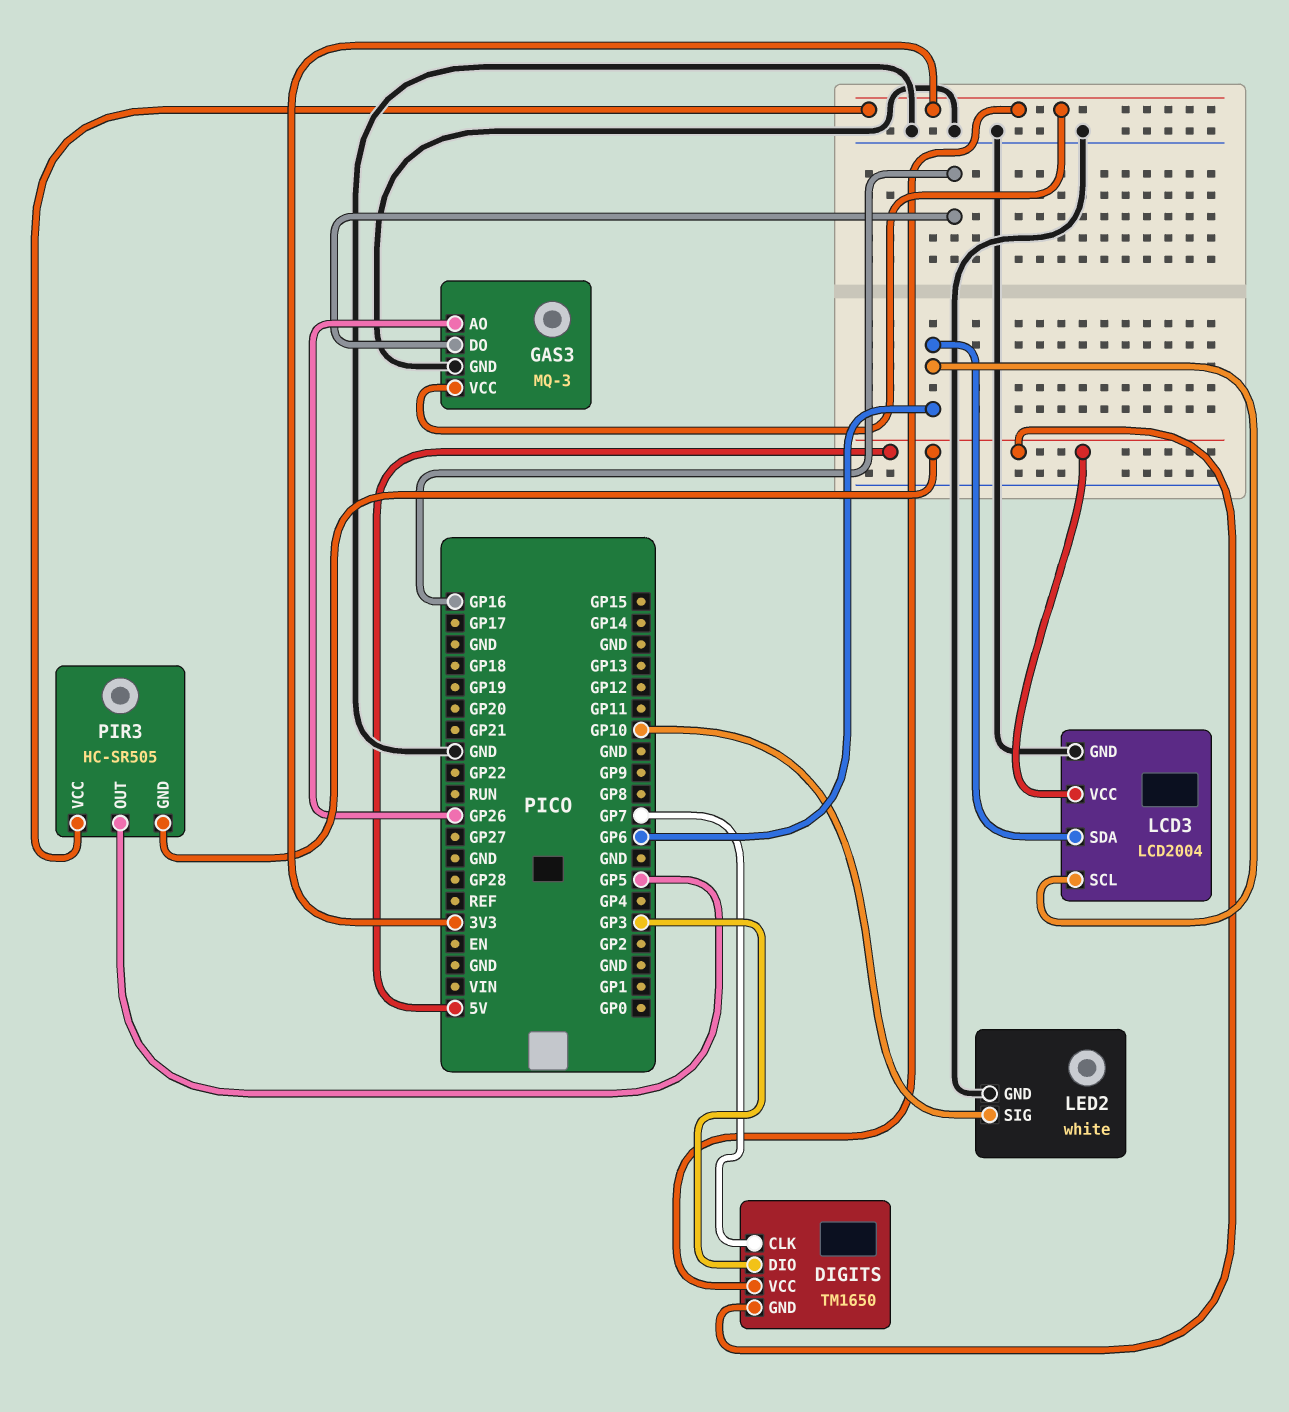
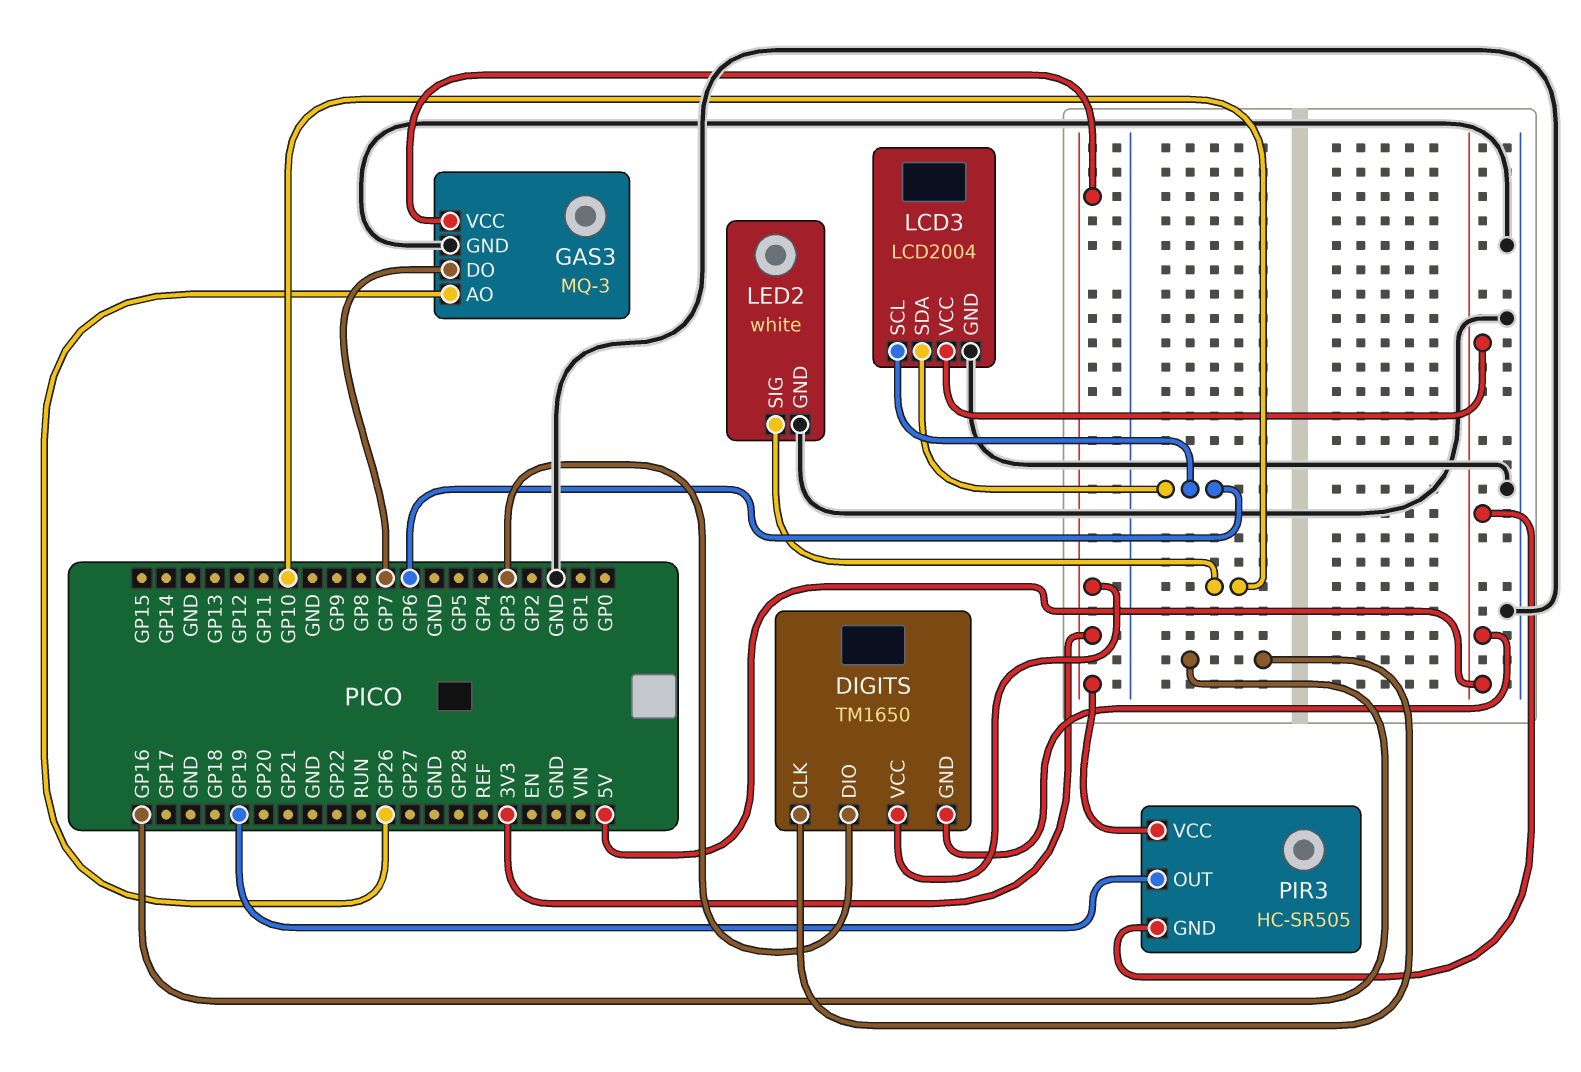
DIGITS pin CLK: GP7 -> GP16
GAS3 pin DO: GP16 -> GP7
PIR3 pin OUT: GP5 -> GP19

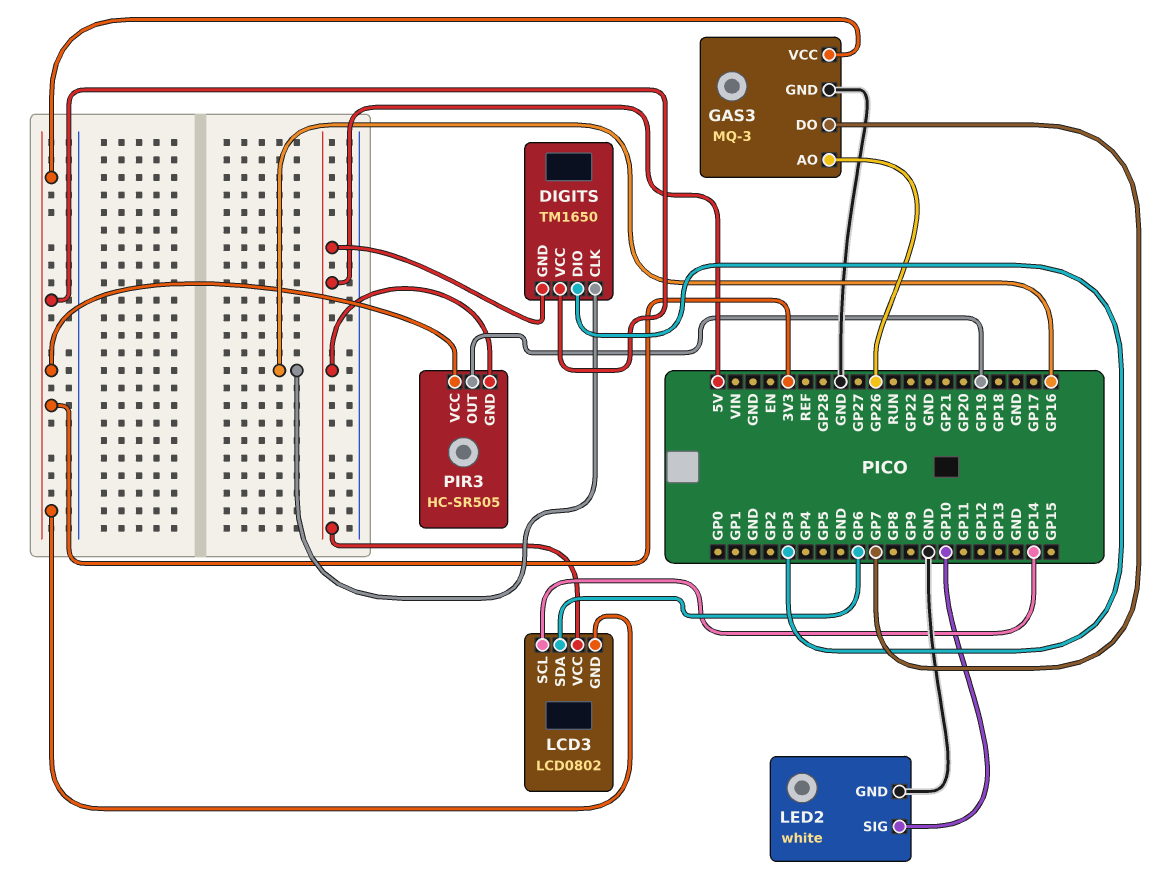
LCD3: LCD2004 -> LCD0802
LCD3 pin GND: GND -> 3V3
LCD3 pin SCL: GP6 -> GP14

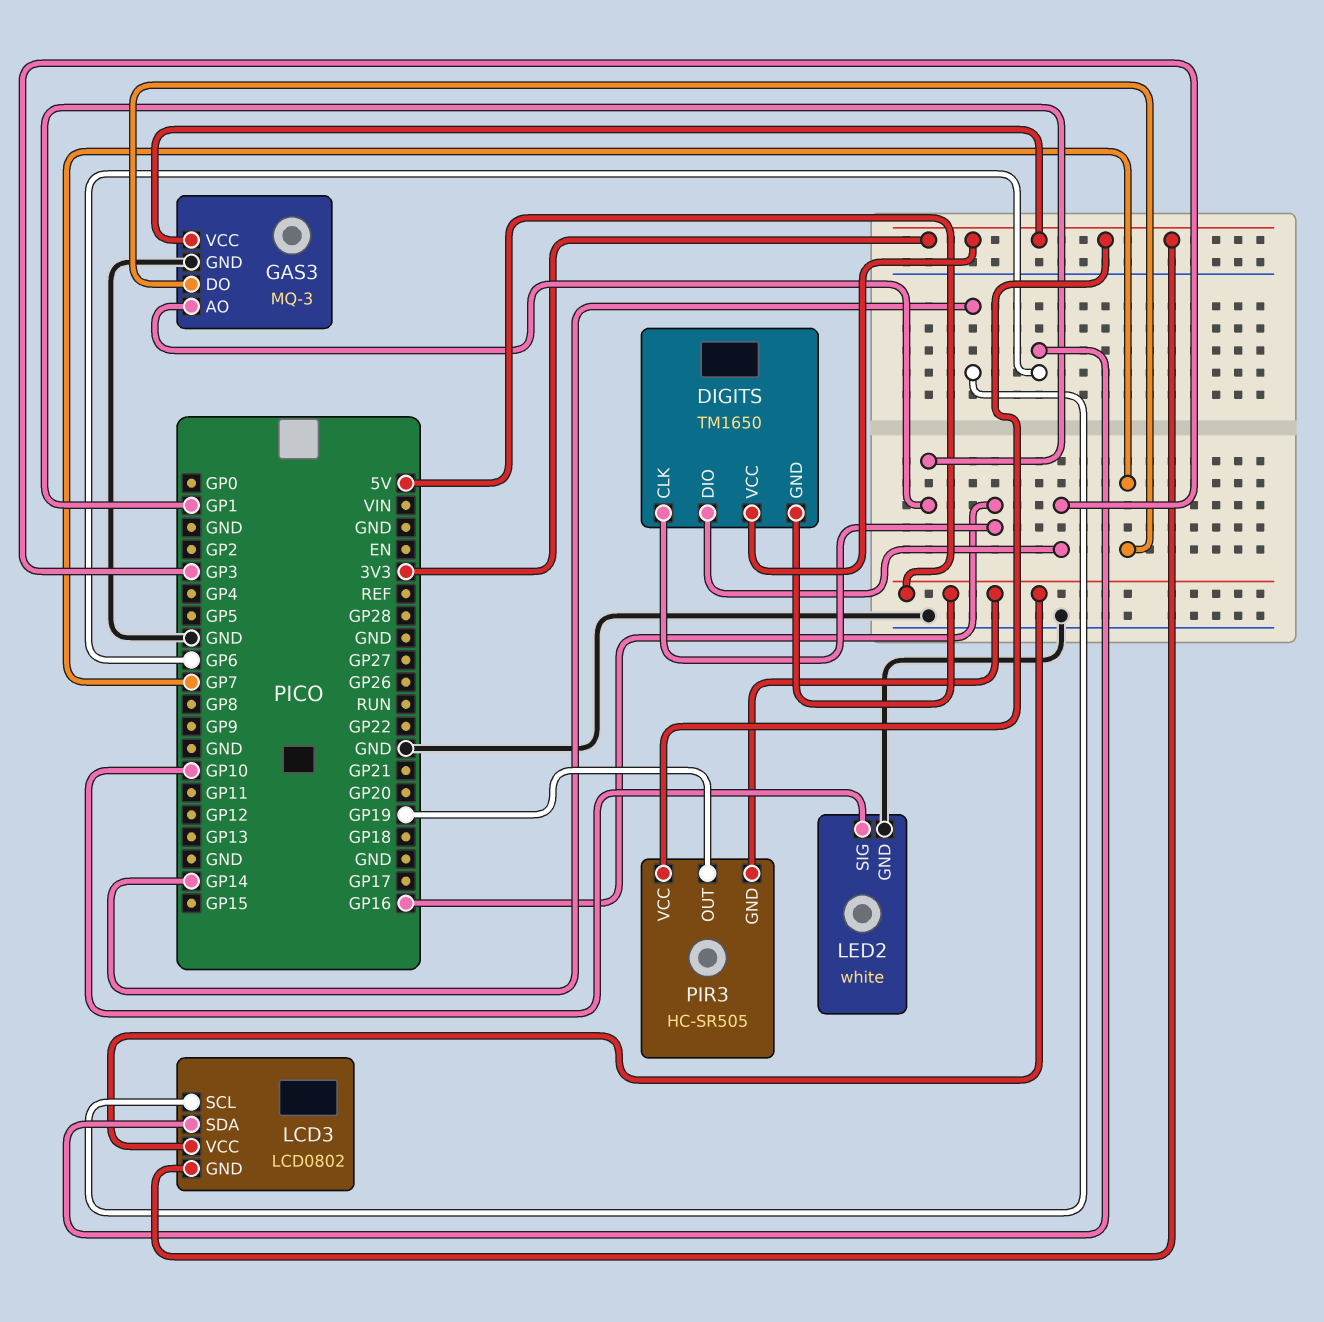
GAS3 pin AO: GP26 -> GP1

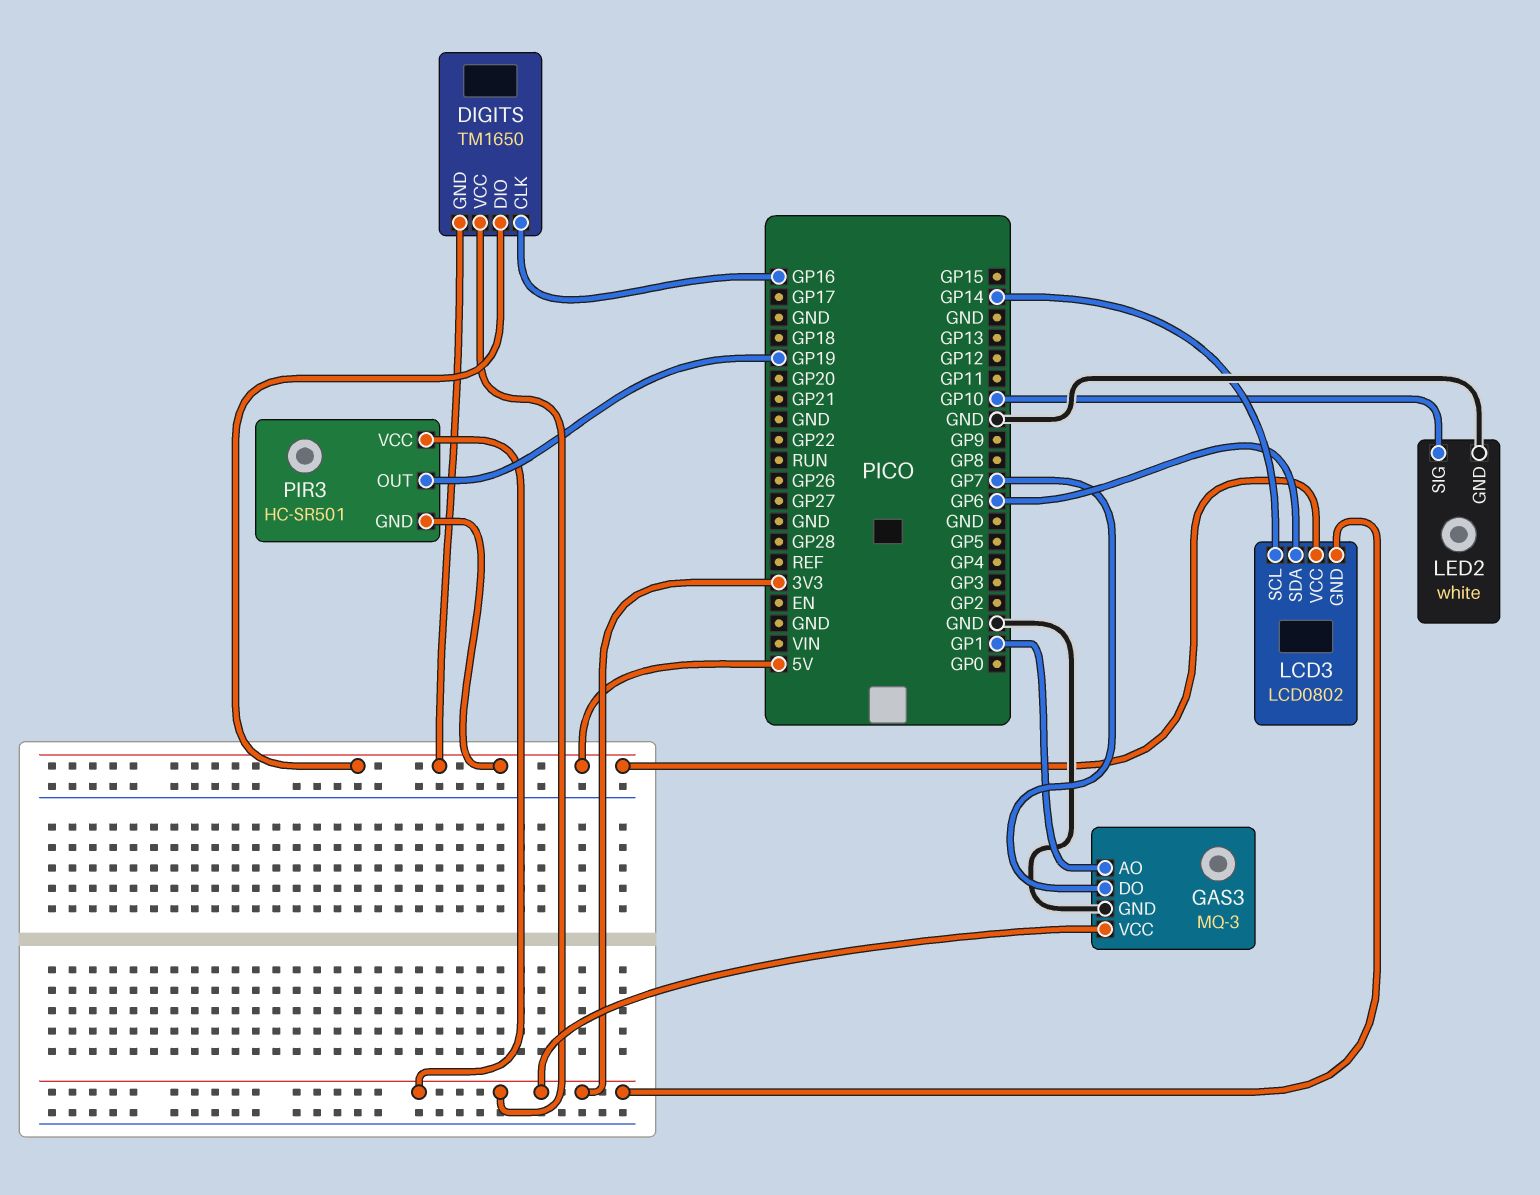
DIGITS pin DIO: GP3 -> 5V
PIR3: HC-SR505 -> HC-SR501

